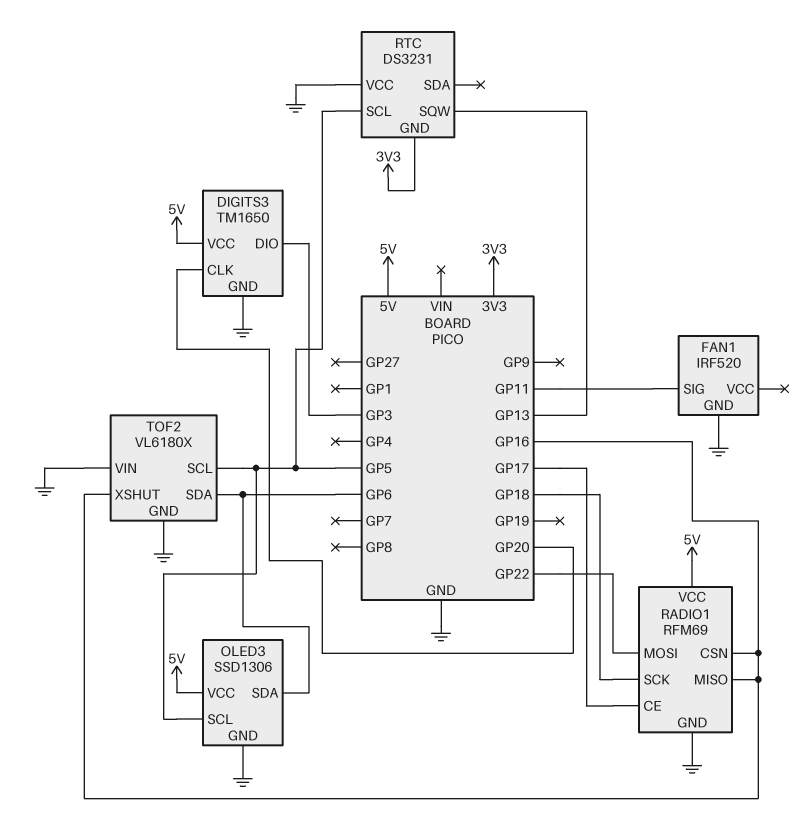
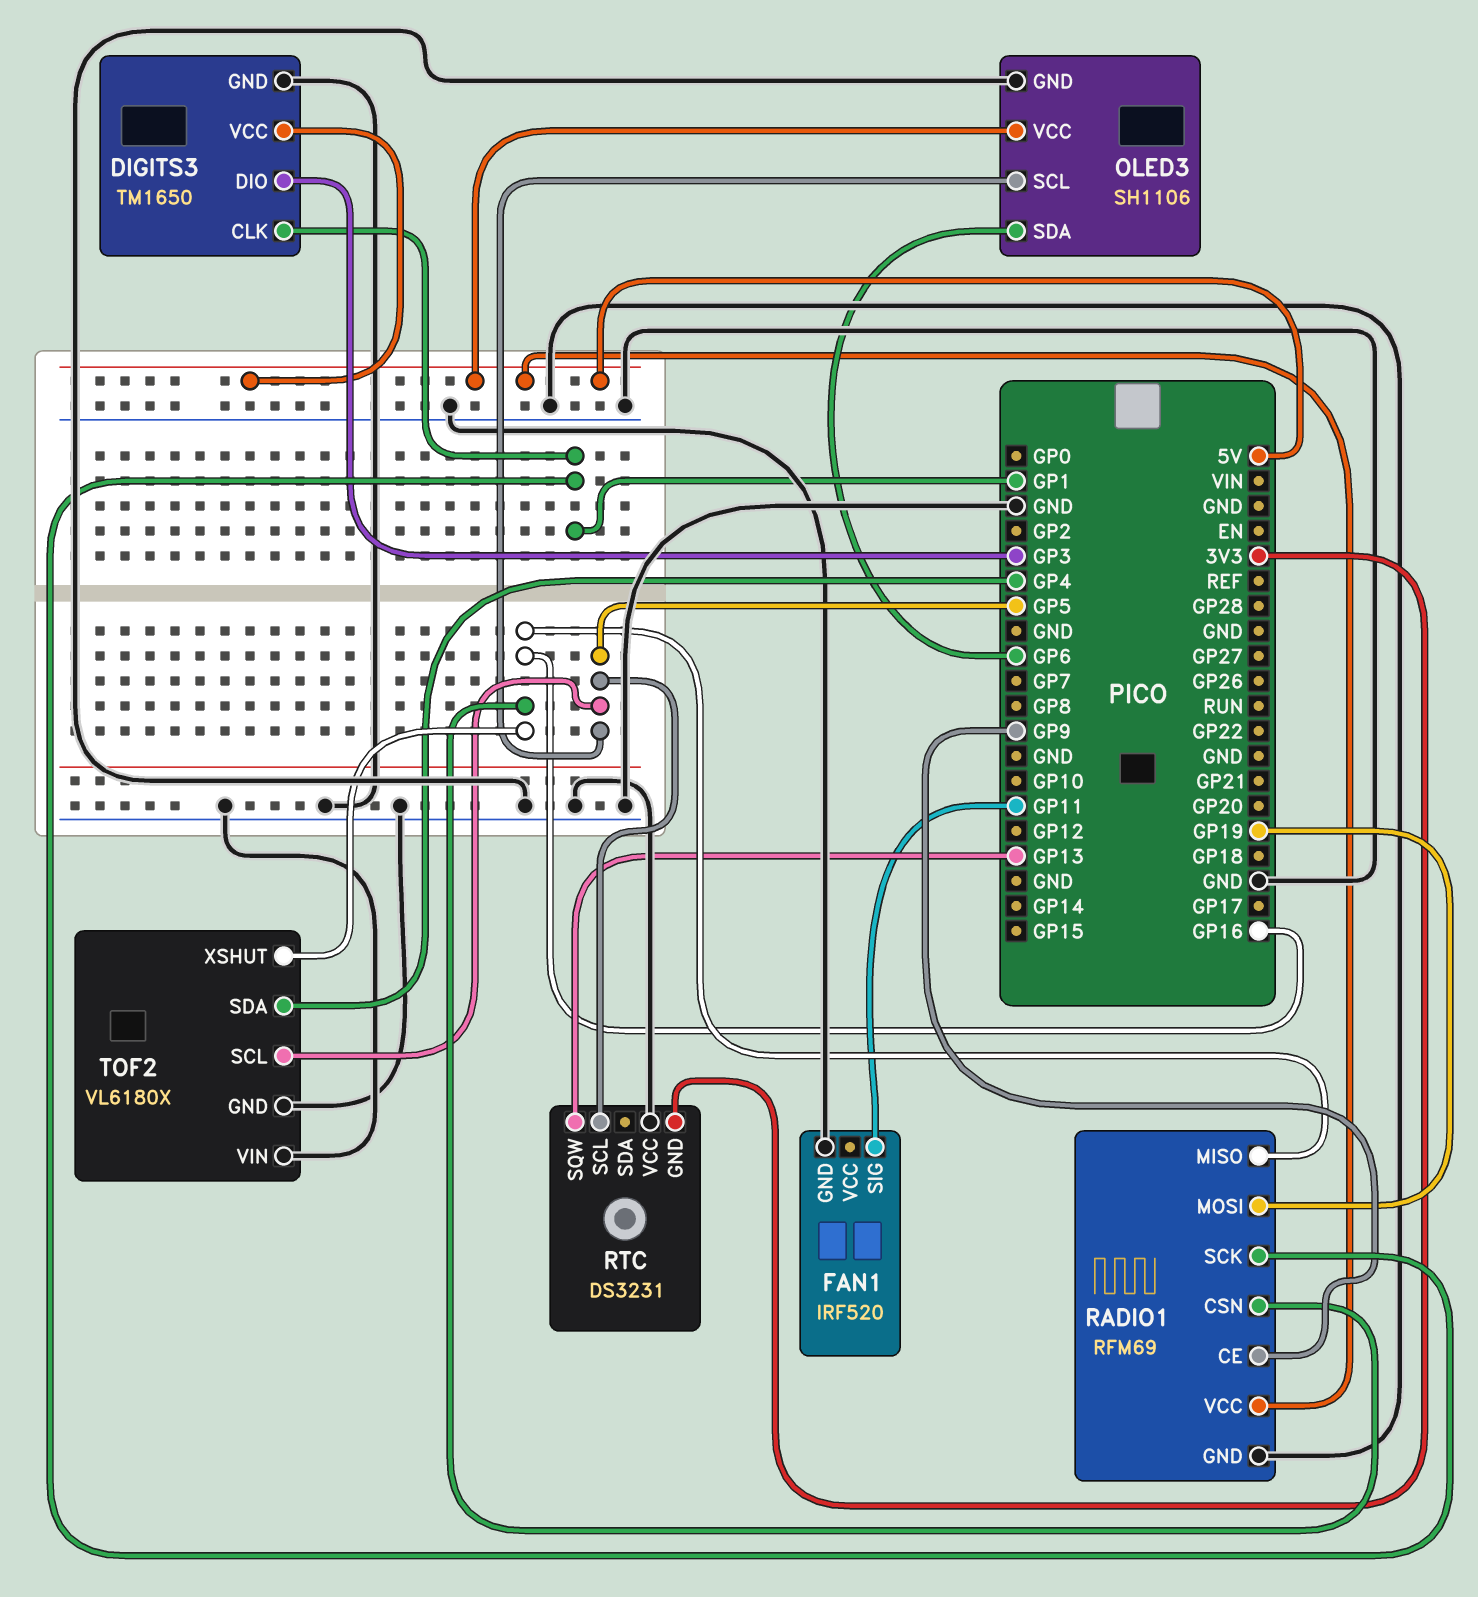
DIGITS3 pin CLK: GP20 -> GP1
OLED3: SSD1306 -> SH1106
RADIO1 pin CE: GP17 -> GP9
RADIO1 pin MOSI: GP22 -> GP19
RADIO1 pin SCK: GP18 -> GP1
TOF2 pin SDA: GP6 -> GP4

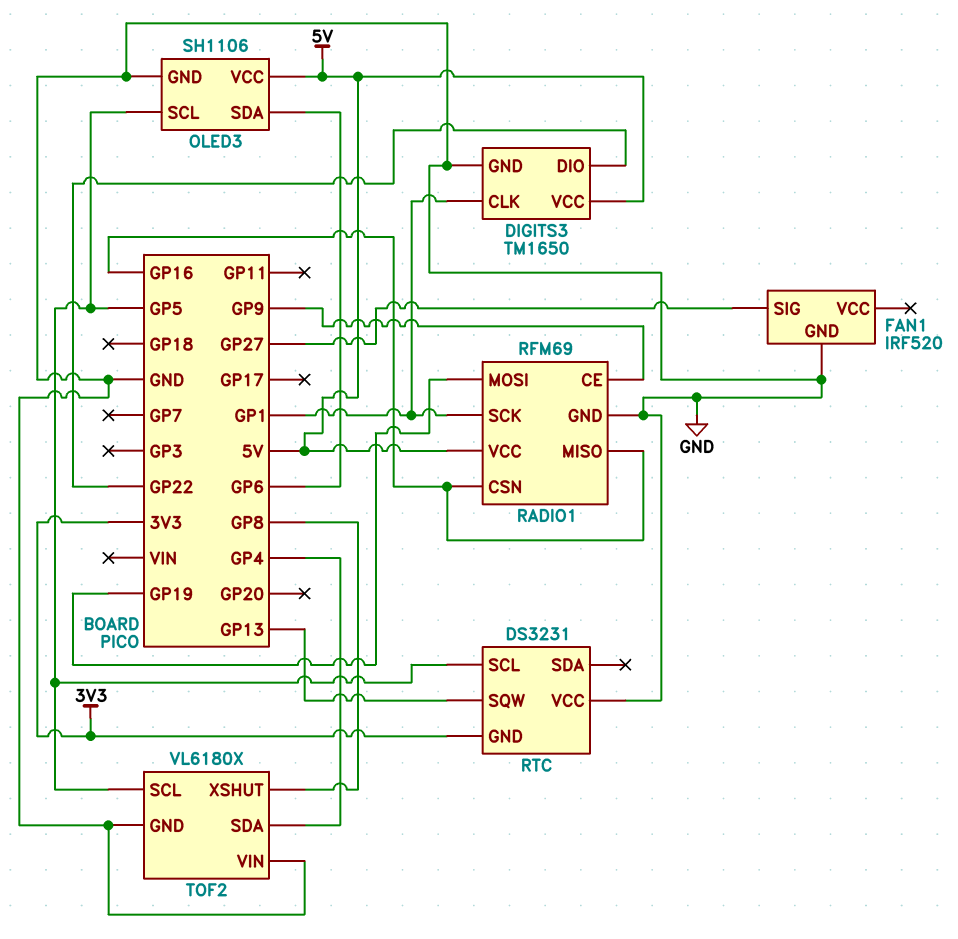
DIGITS3 pin DIO: GP3 -> GP22
FAN1 pin SIG: GP11 -> GP27
TOF2 pin XSHUT: GP16 -> GP8

